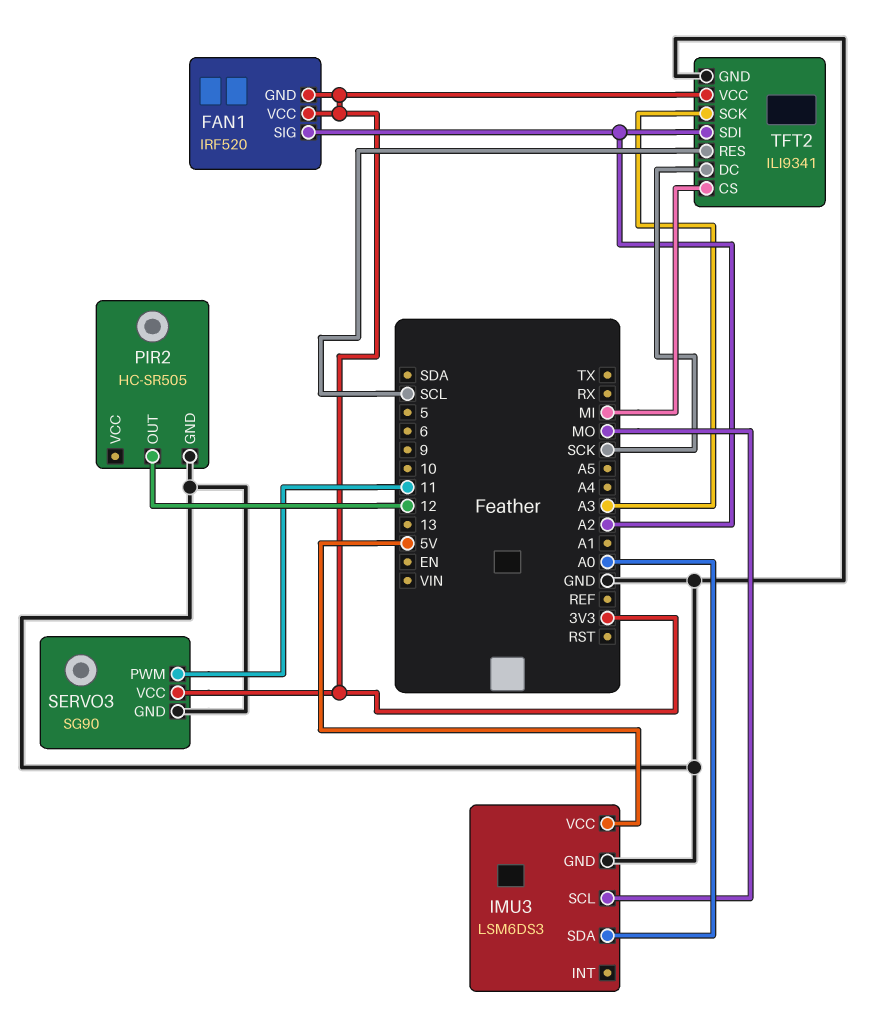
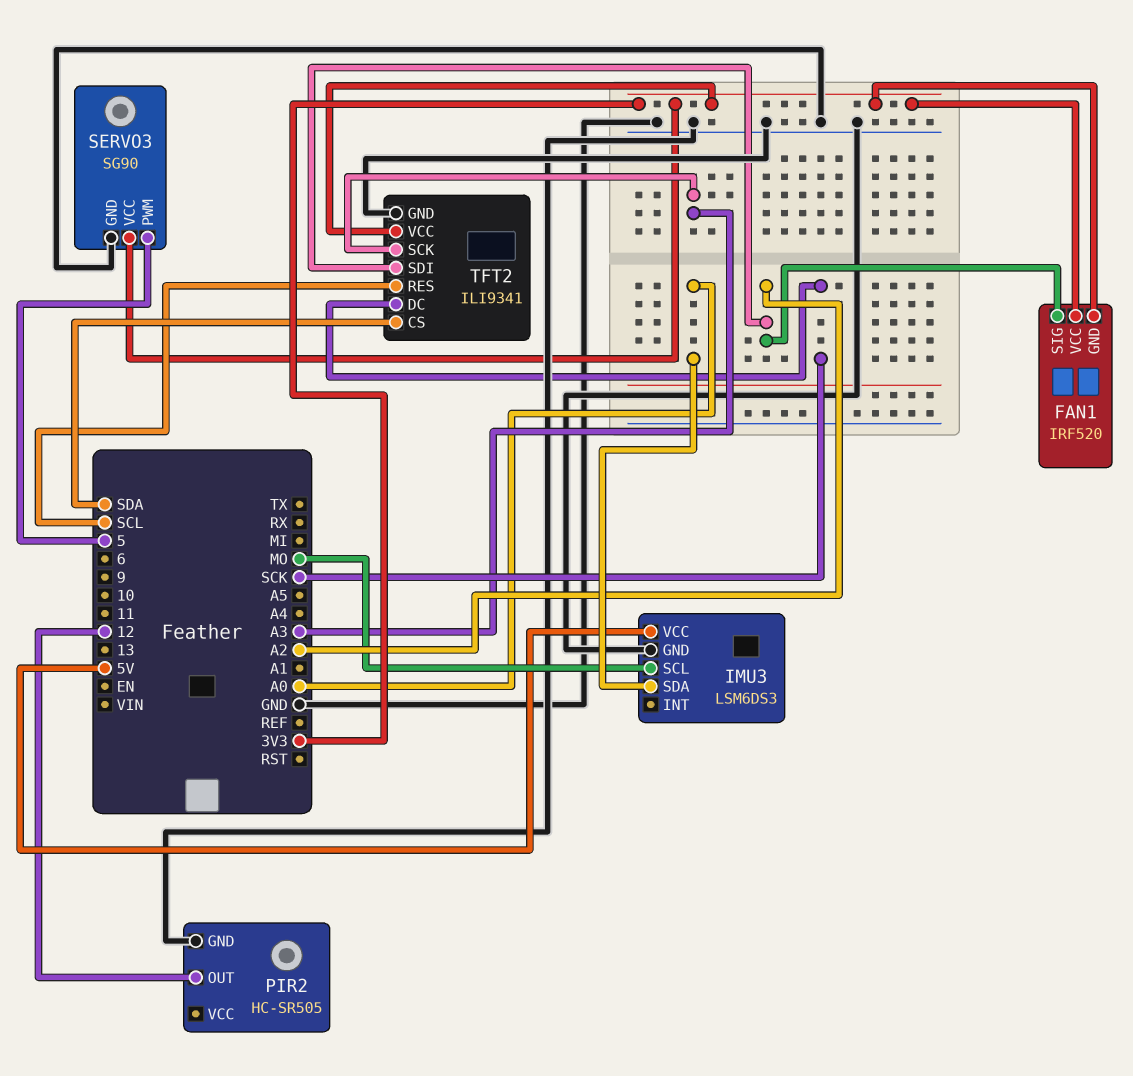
SERVO3 pin PWM: 11 -> 5
TFT2 pin CS: MI -> SDA

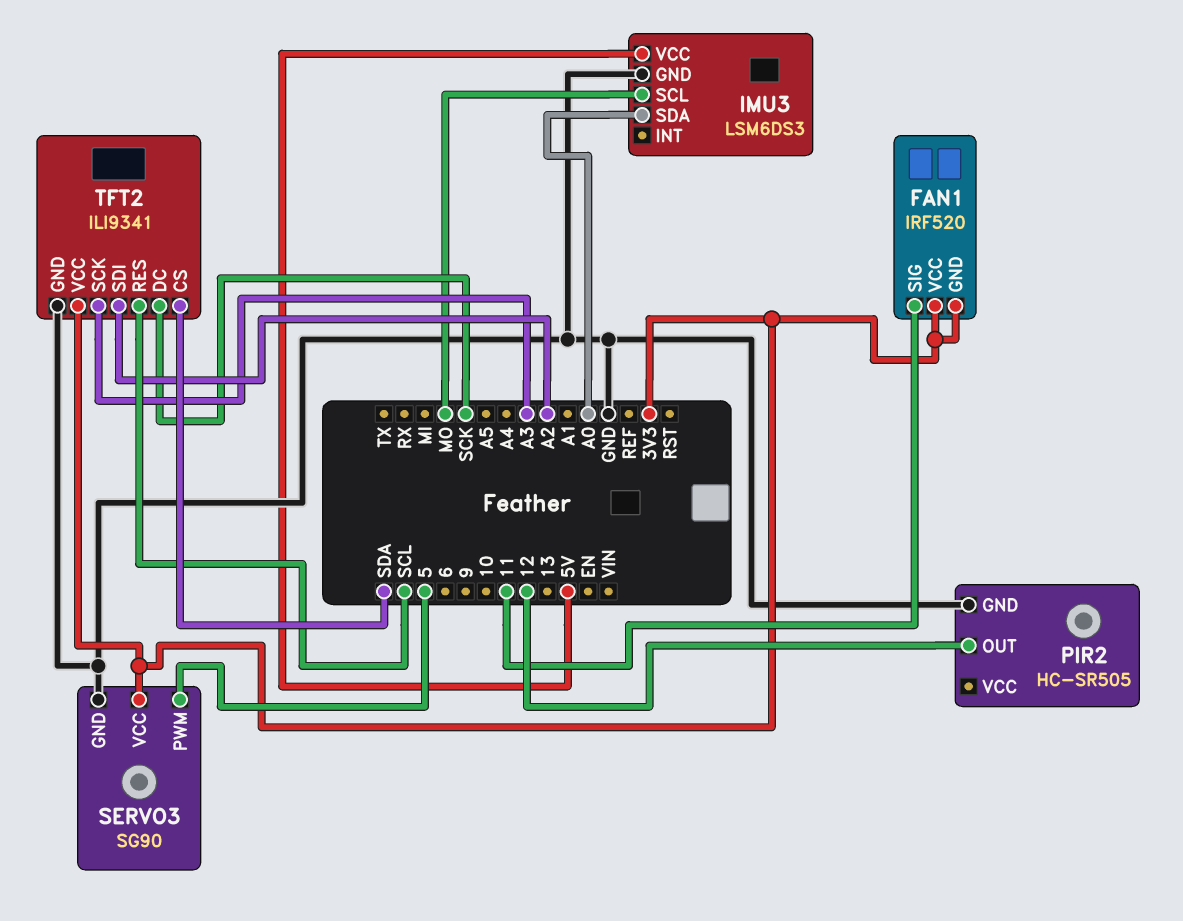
FAN1 pin SIG: A2 -> 11

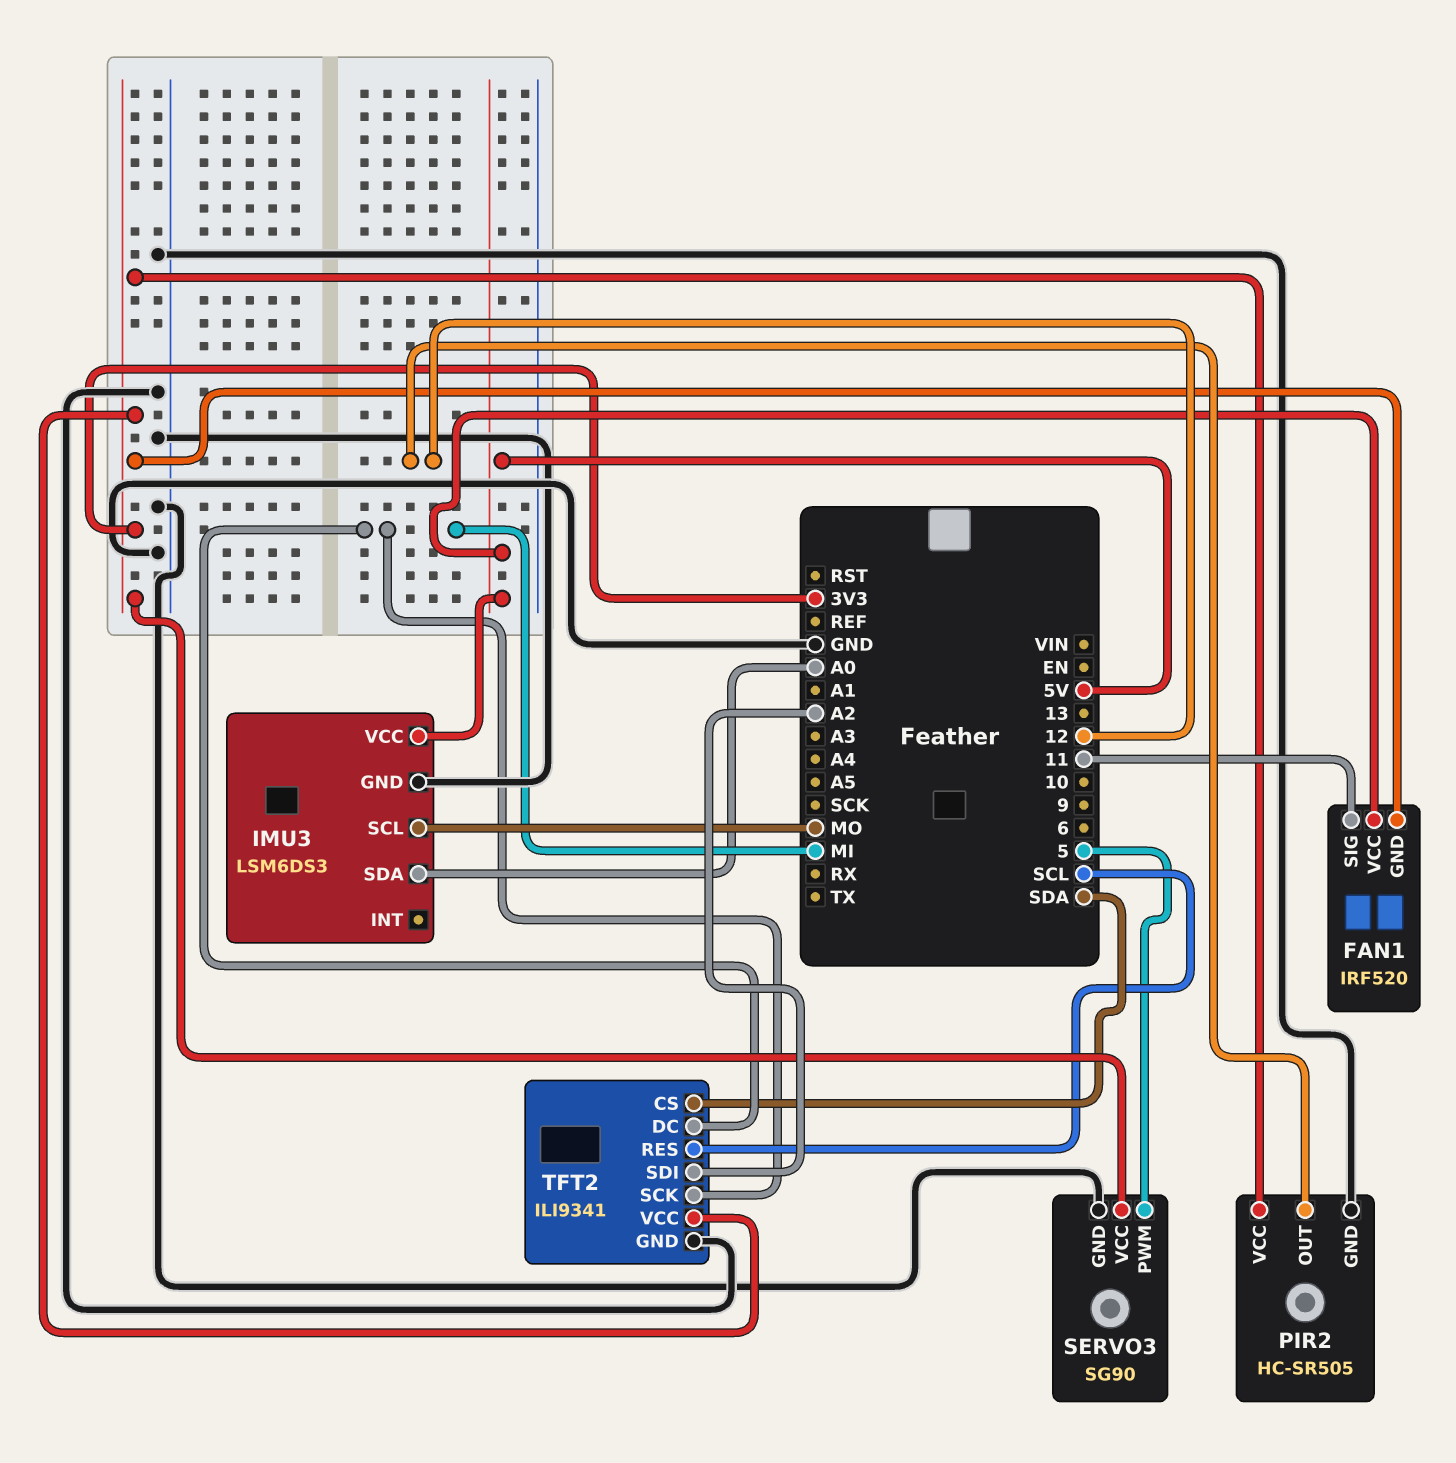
FAN1 pin VCC: 3V3 -> 5V
PIR2 pin VCC: none -> 3V3
TFT2 pin DC: SCK -> MI
TFT2 pin SCK: A3 -> MI

